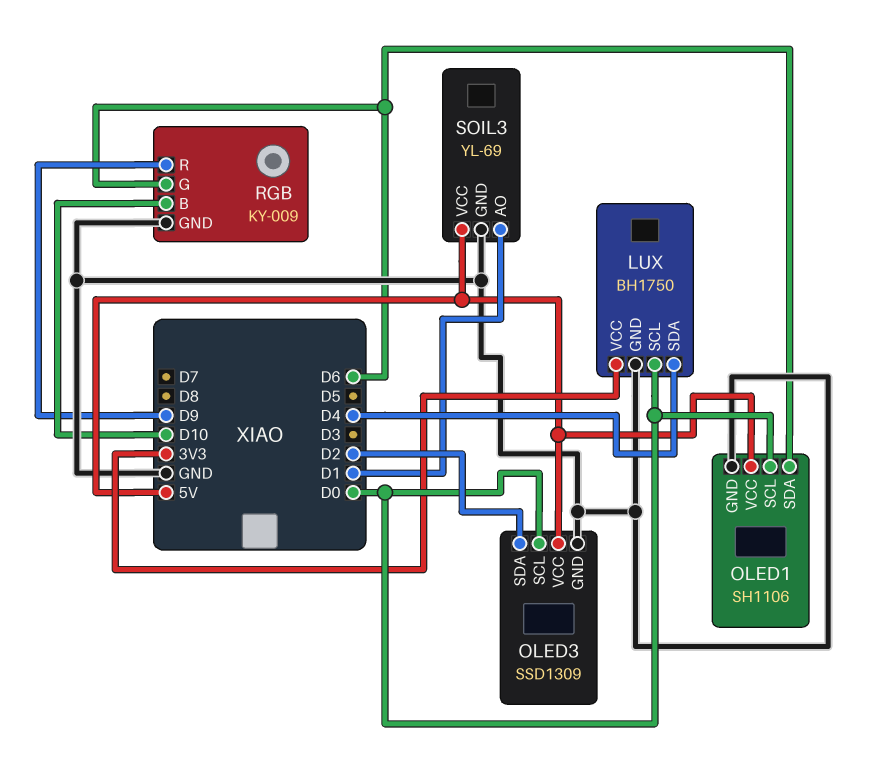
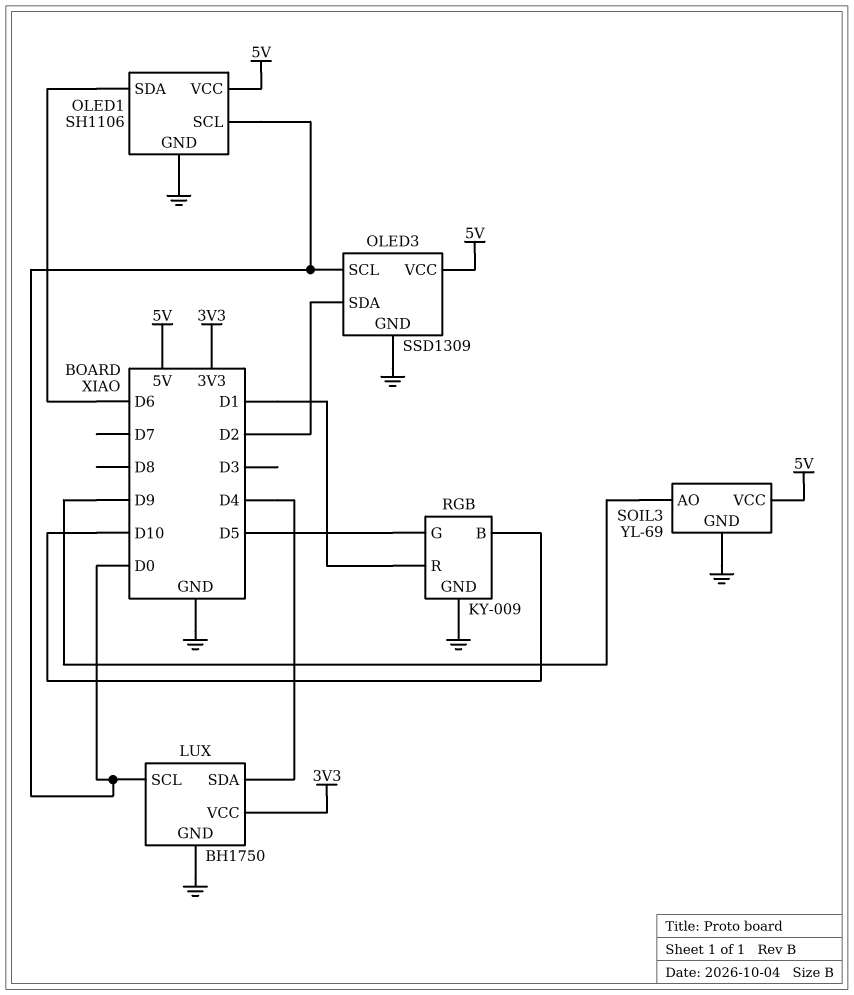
RGB pin G: D6 -> D5
RGB pin R: D9 -> D1
SOIL3 pin AO: D1 -> D9

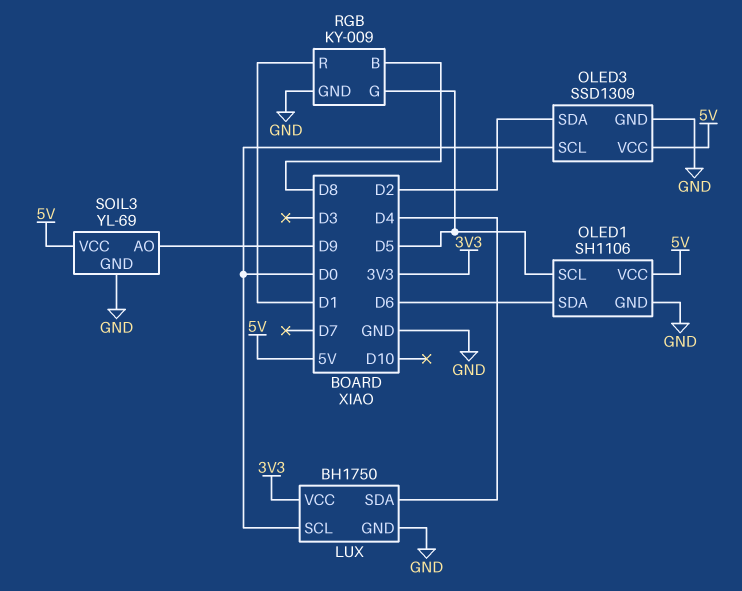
OLED1 pin SCL: D0 -> D5
RGB pin B: D10 -> D8

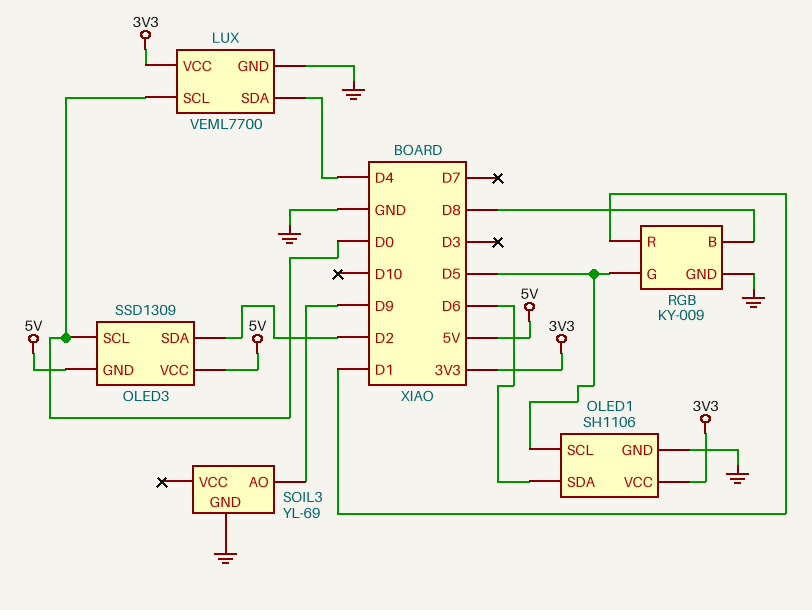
LUX: BH1750 -> VEML7700
OLED1 pin VCC: 5V -> 3V3
OLED3 pin GND: GND -> 5V
SOIL3 pin VCC: 5V -> none

